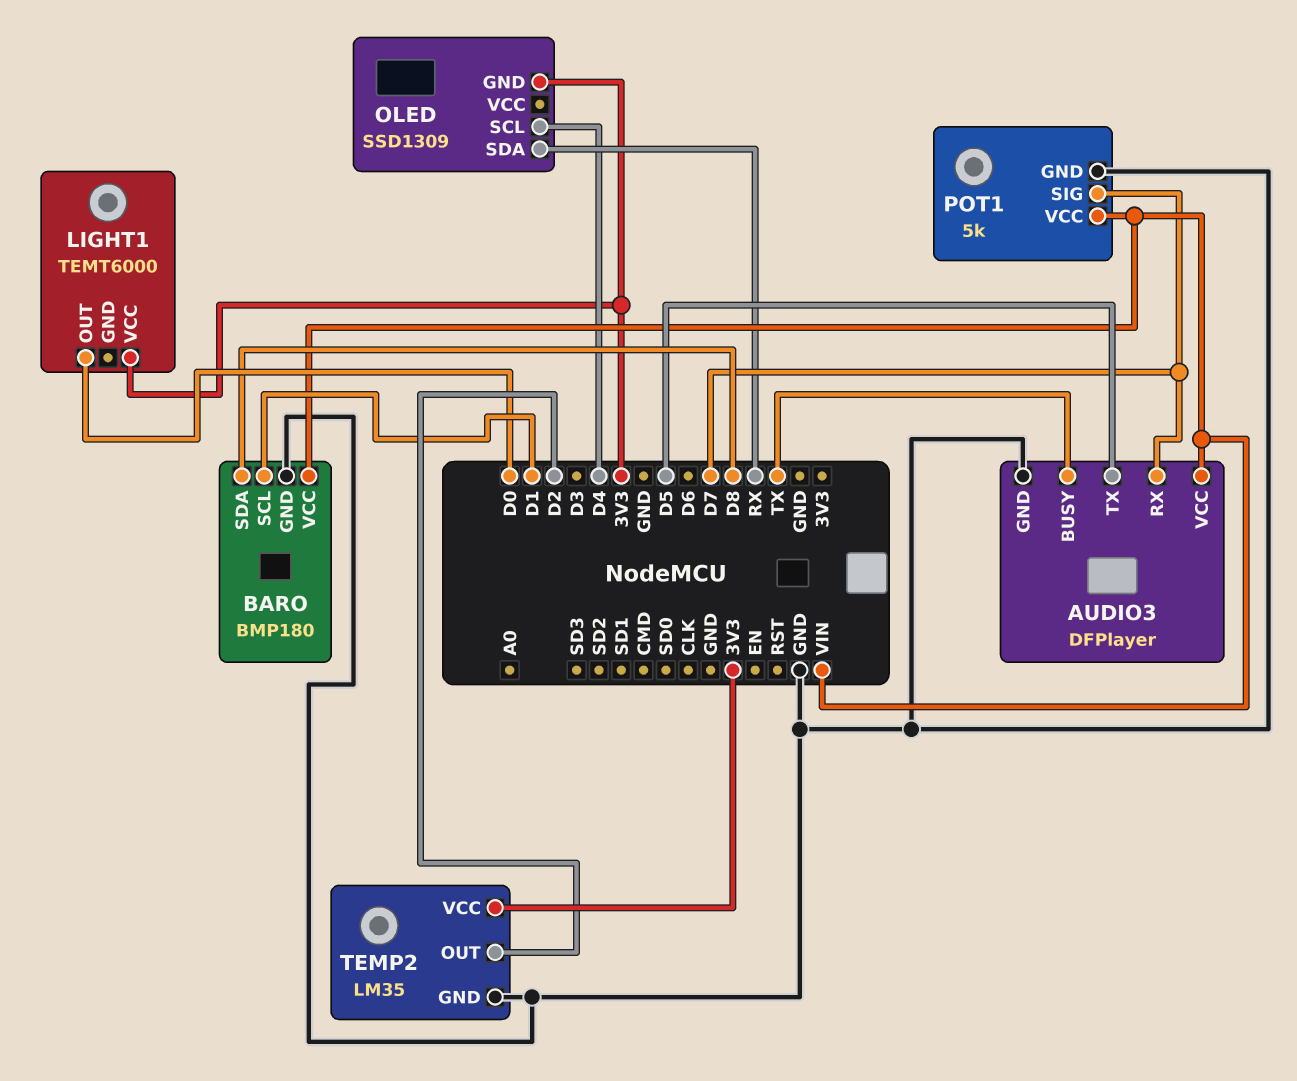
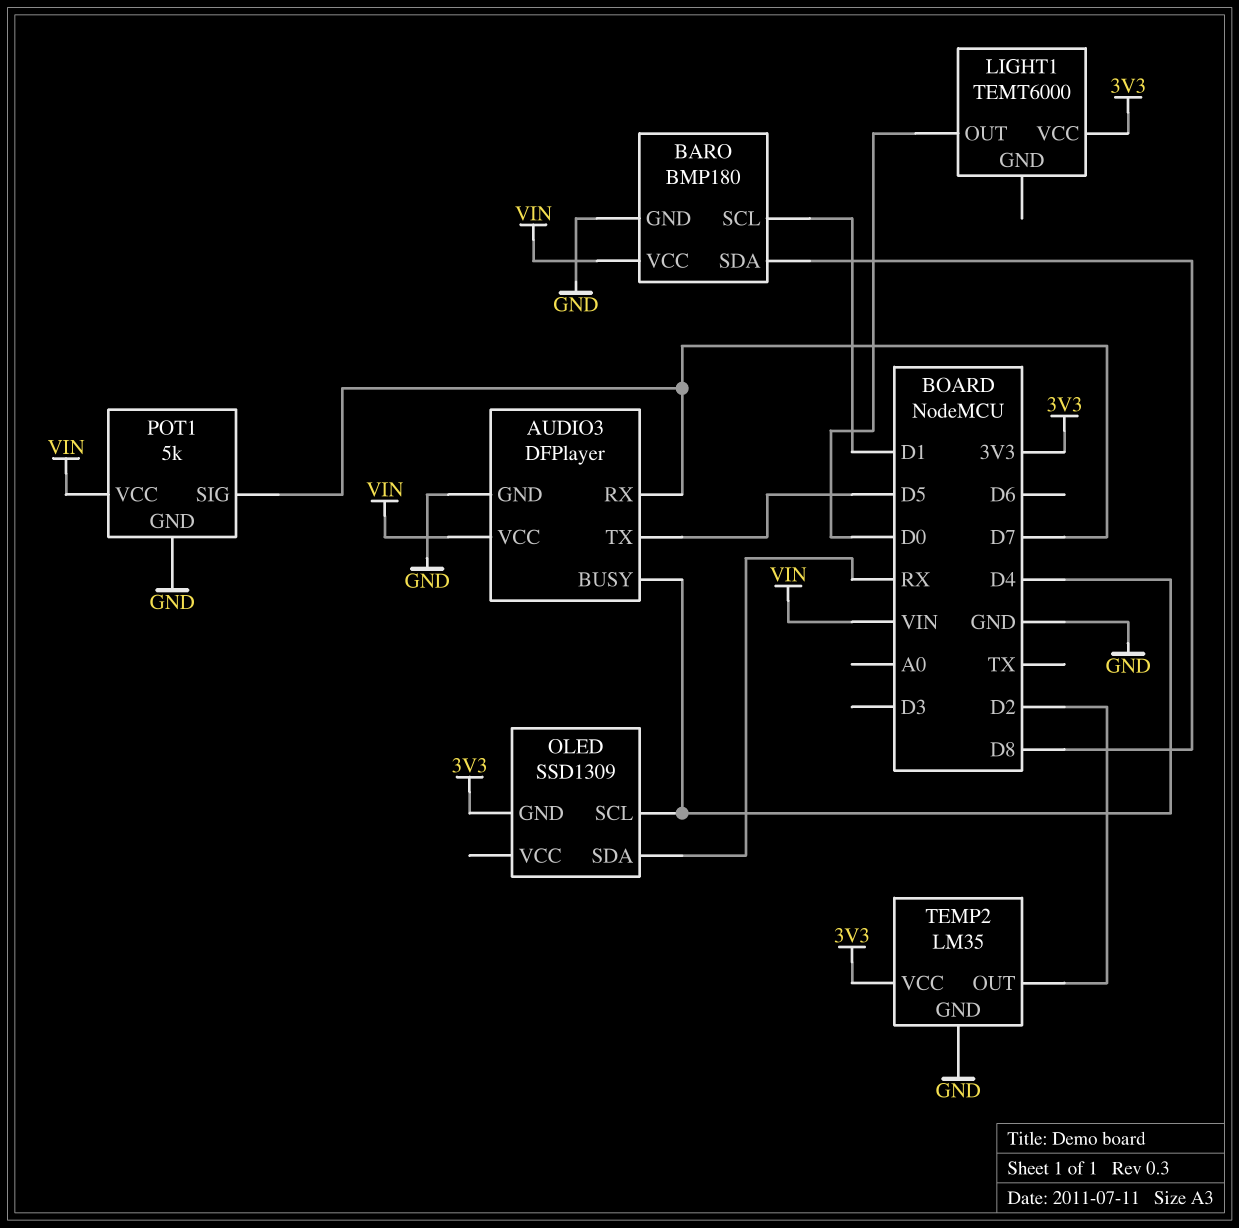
AUDIO3 pin BUSY: TX -> D4

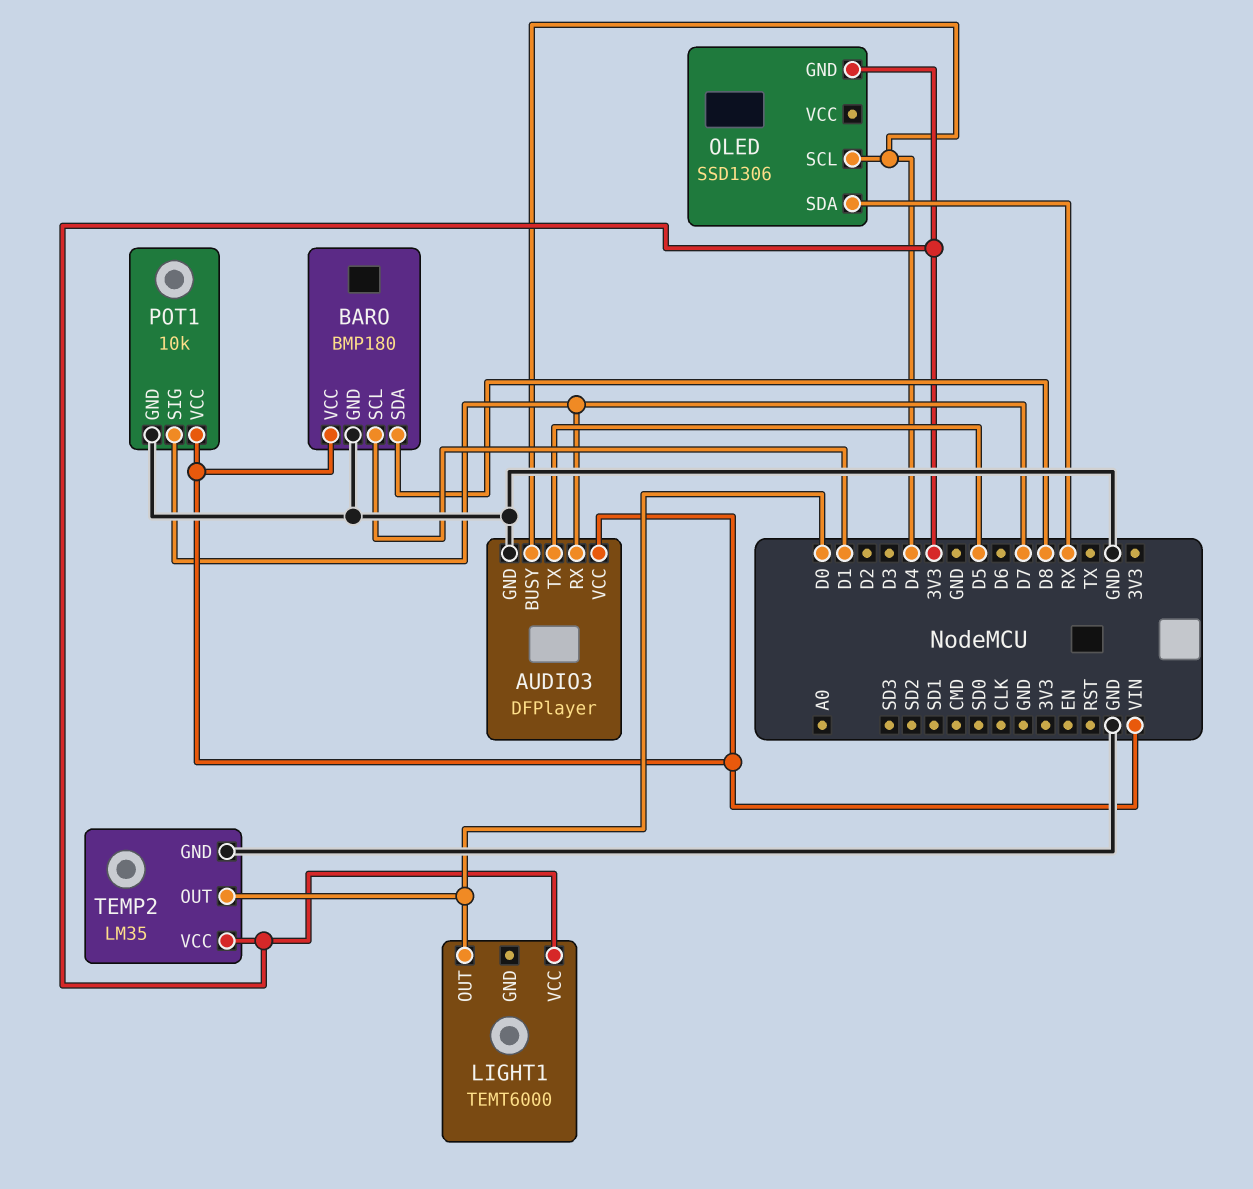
OLED: SSD1309 -> SSD1306
POT1: 5k -> 10k
TEMP2 pin OUT: D2 -> D0

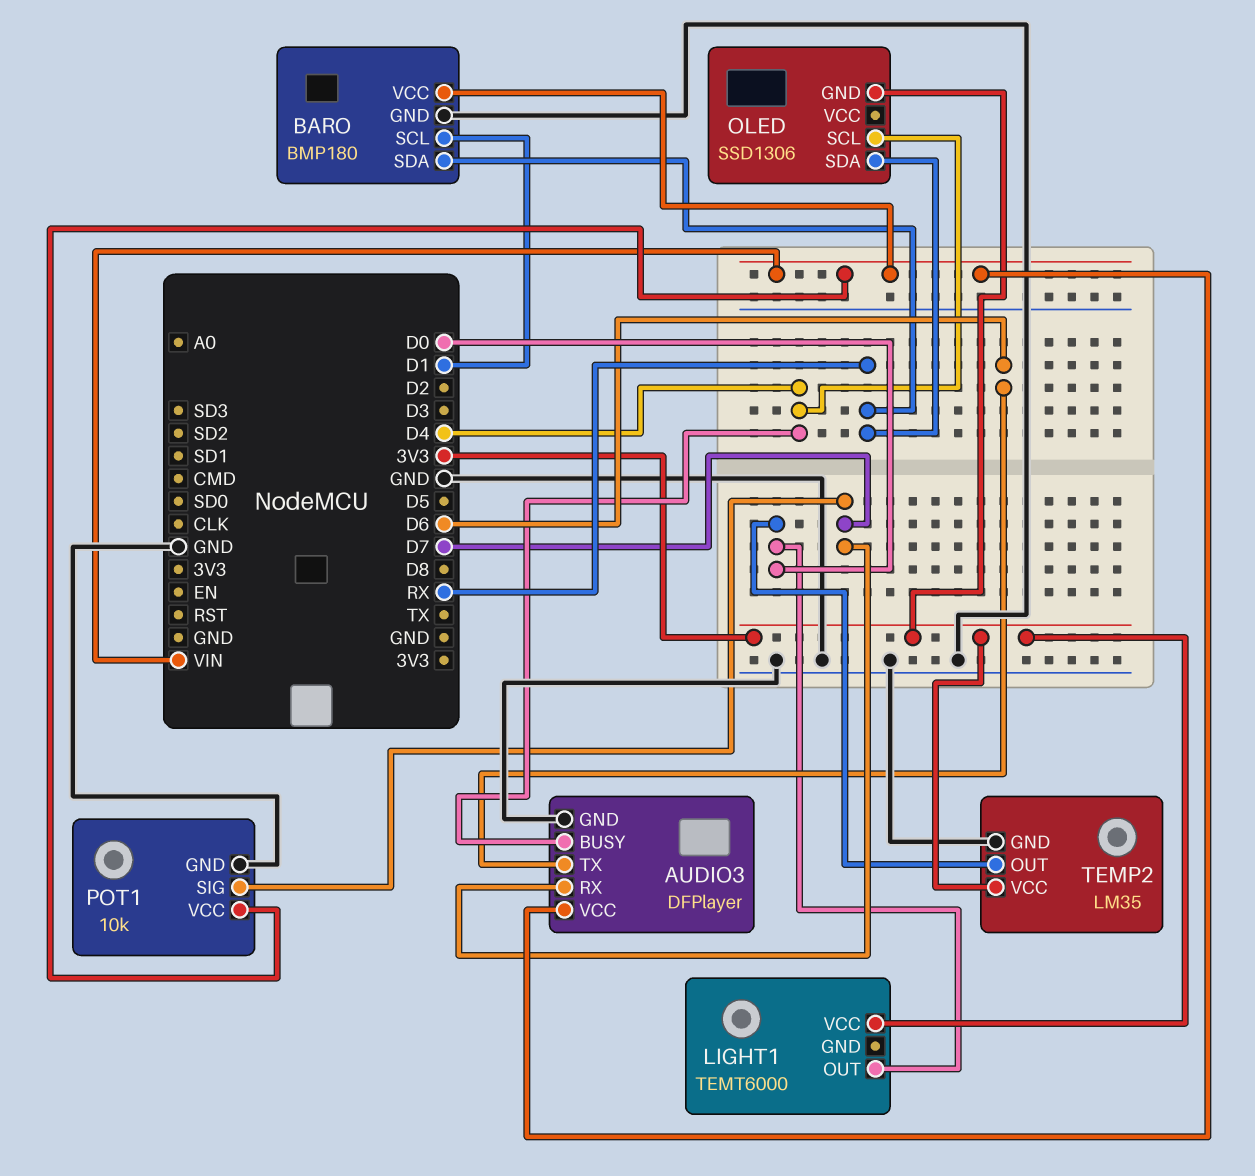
AUDIO3 pin TX: D5 -> D6
BARO pin SDA: D8 -> RX

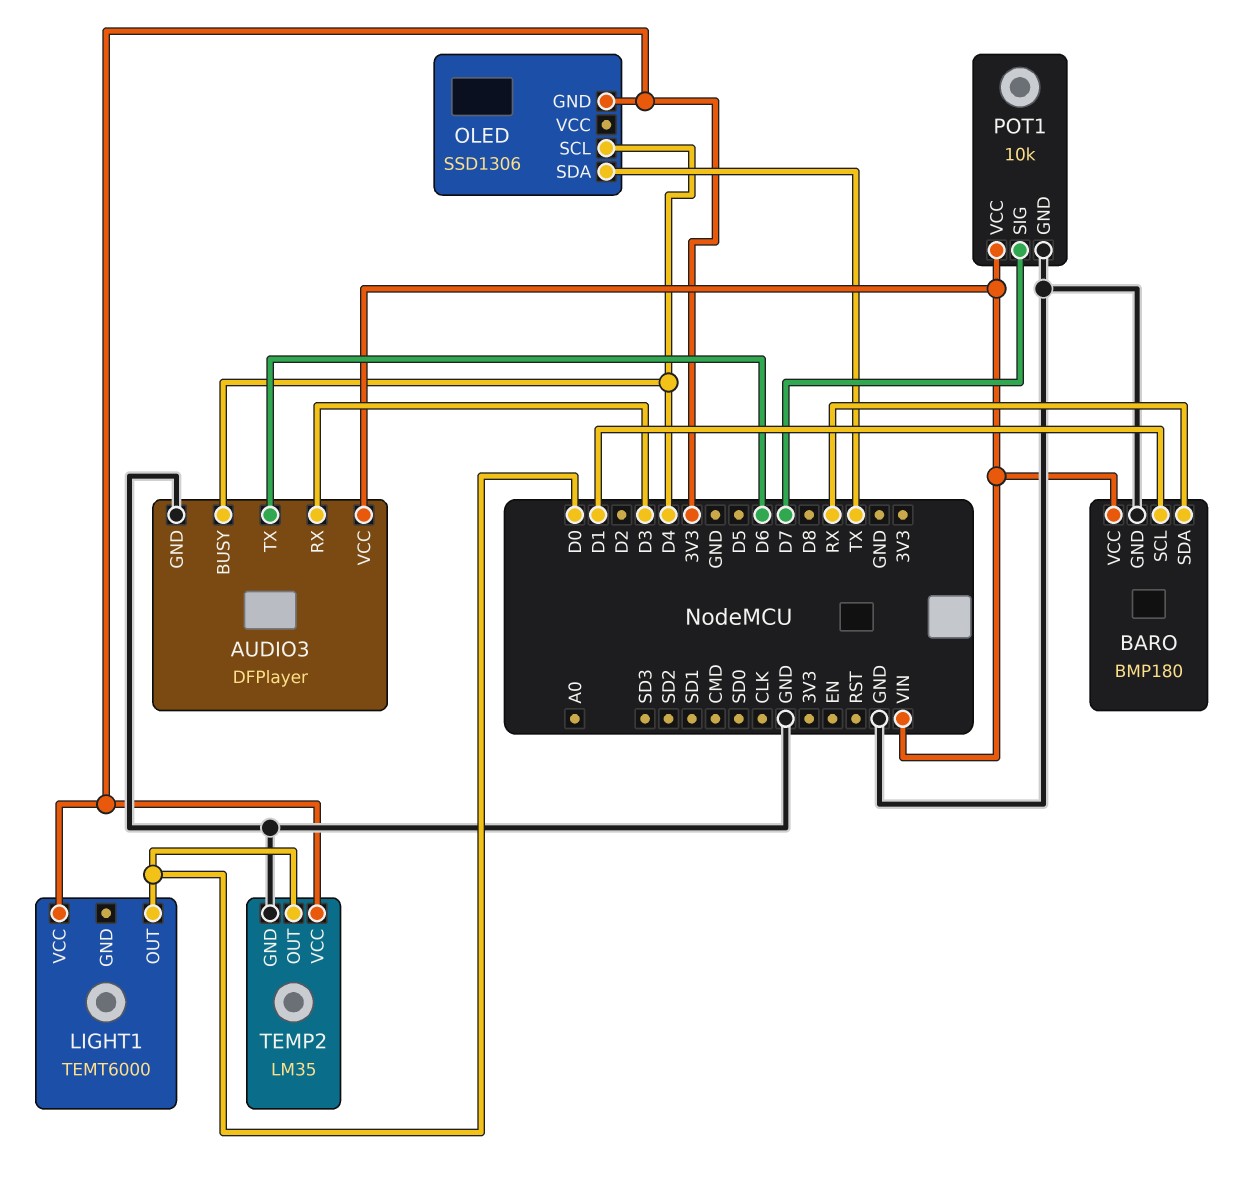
AUDIO3 pin RX: D7 -> D3
OLED pin SDA: RX -> TX

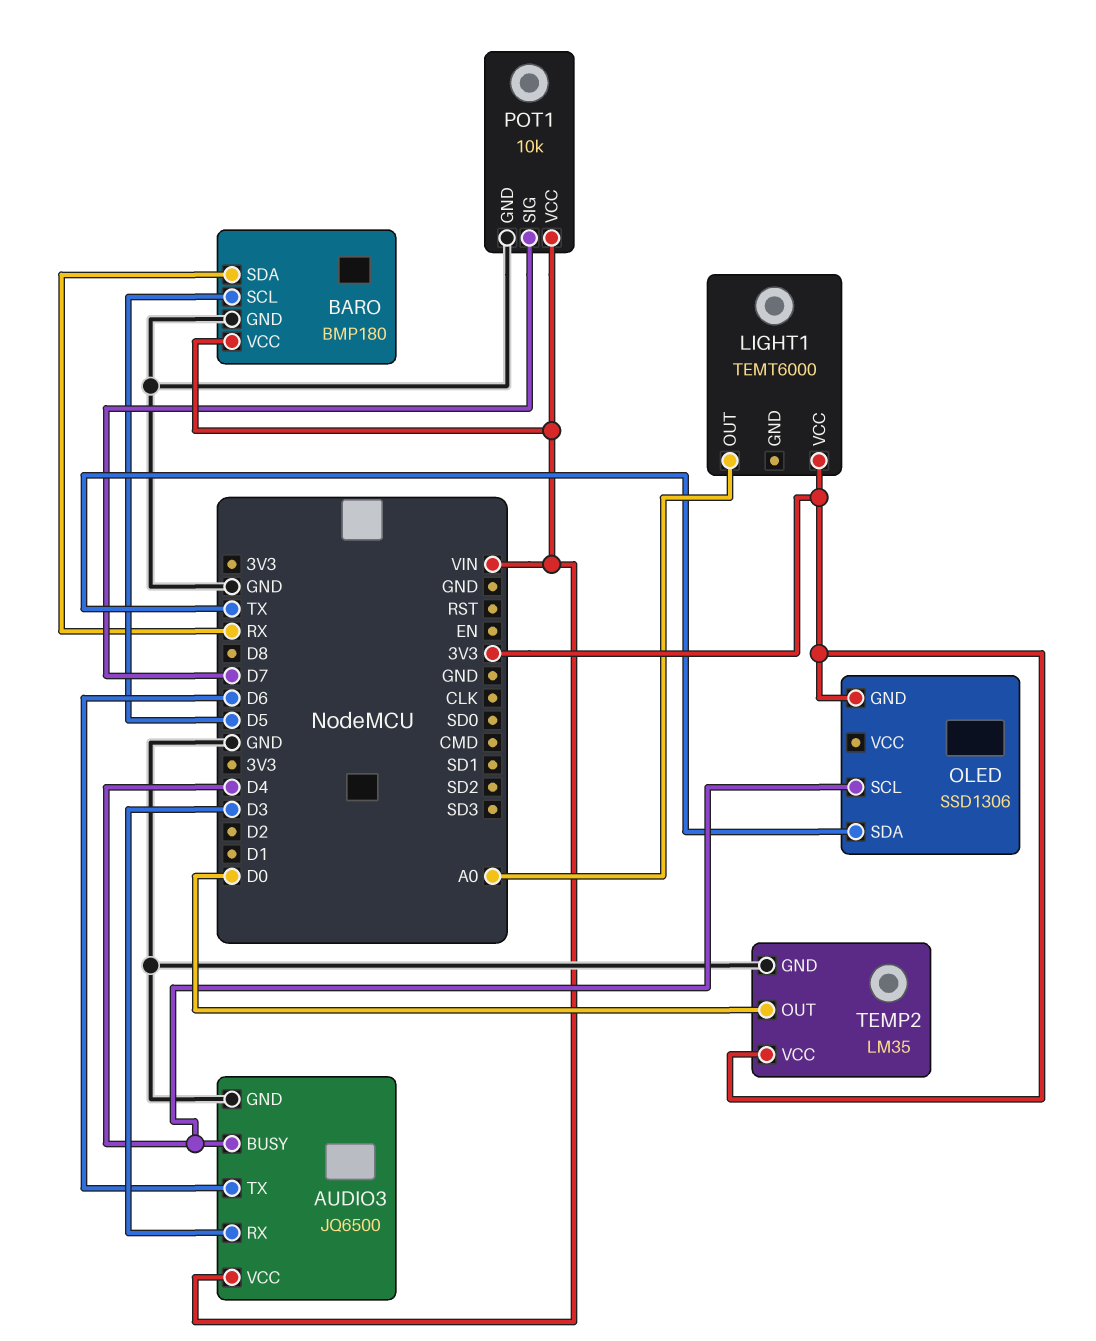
AUDIO3: DFPlayer -> JQ6500
BARO pin SCL: D1 -> D5
LIGHT1 pin OUT: D0 -> A0

